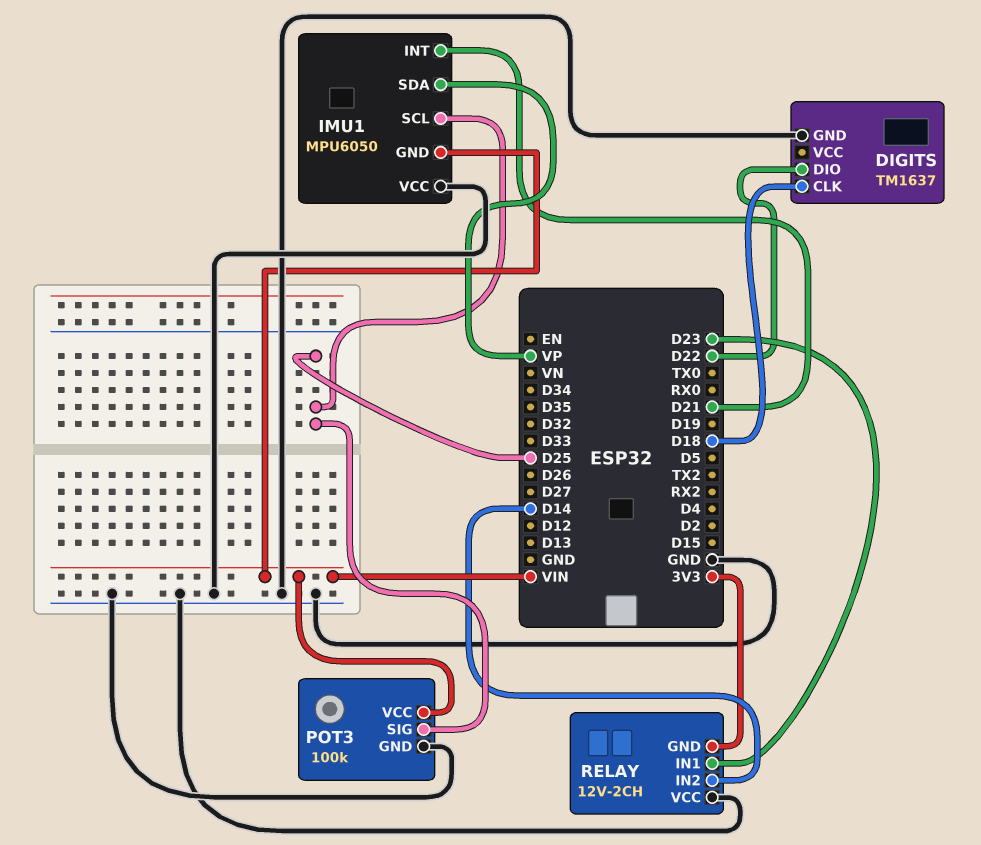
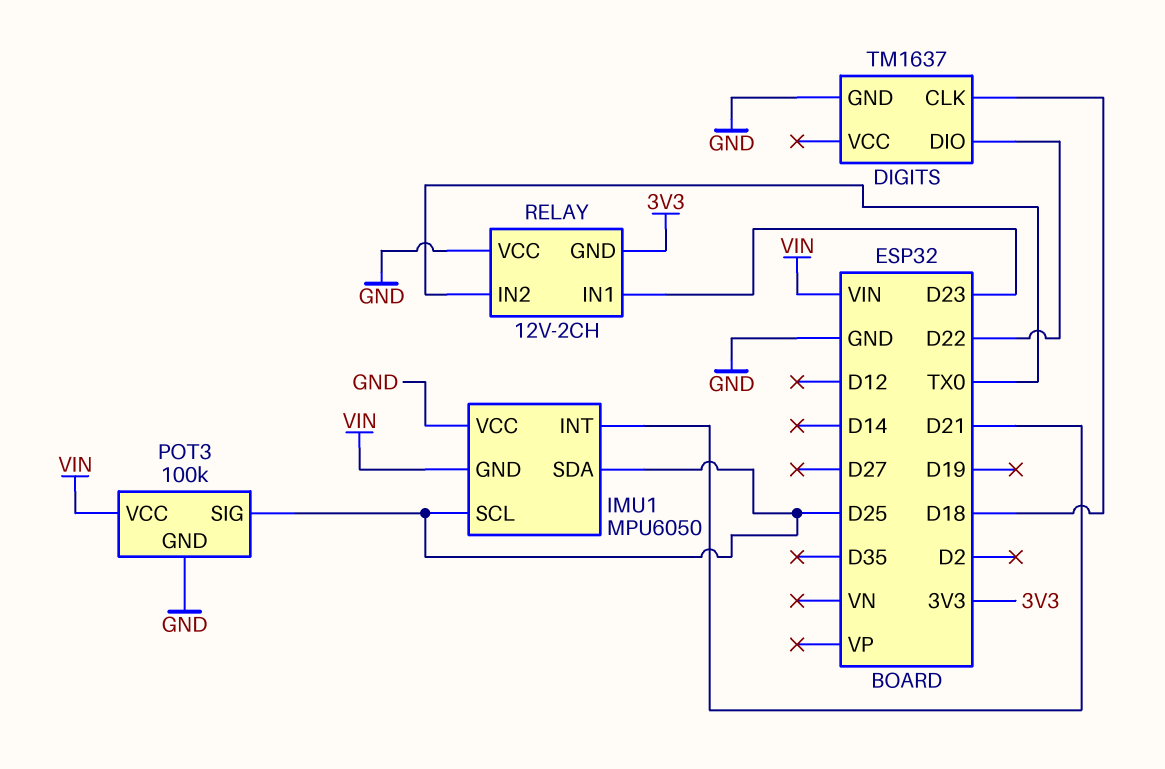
IMU1 pin SDA: VP -> D25
RELAY pin IN2: D14 -> TX0

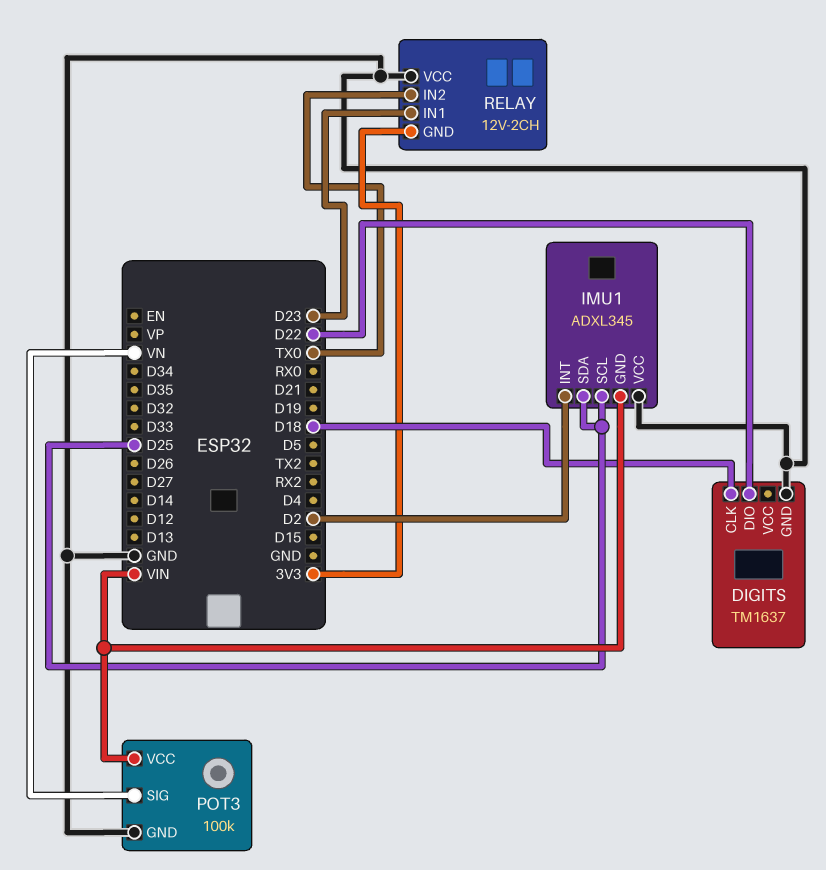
IMU1: MPU6050 -> ADXL345
IMU1 pin INT: D21 -> D2
POT3 pin SIG: D25 -> VN

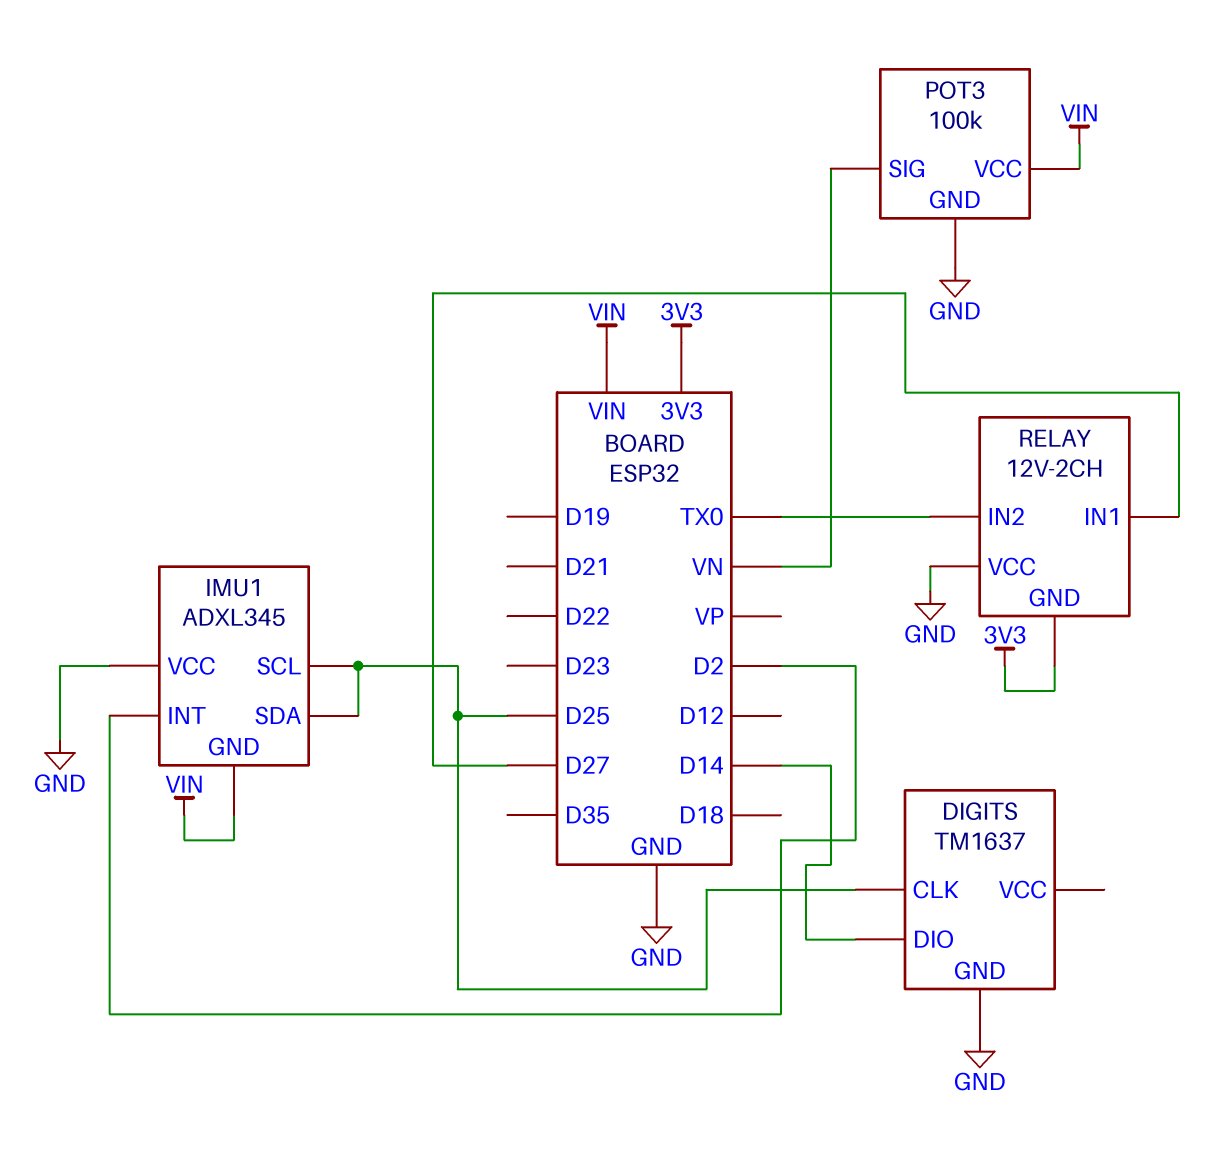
DIGITS pin CLK: D18 -> D25
DIGITS pin DIO: D22 -> D14
RELAY pin IN1: D23 -> D27

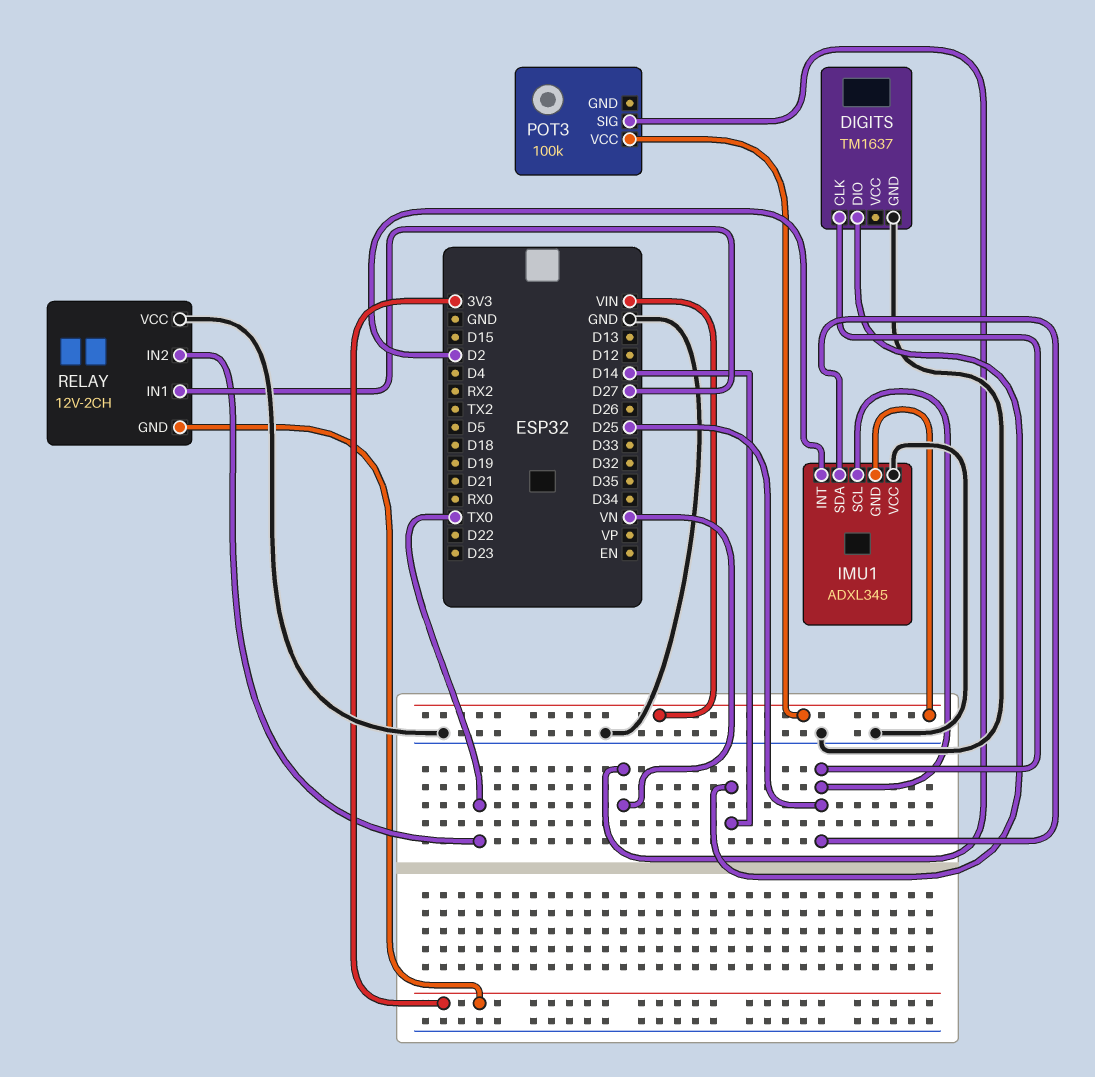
POT3 pin GND: GND -> none

